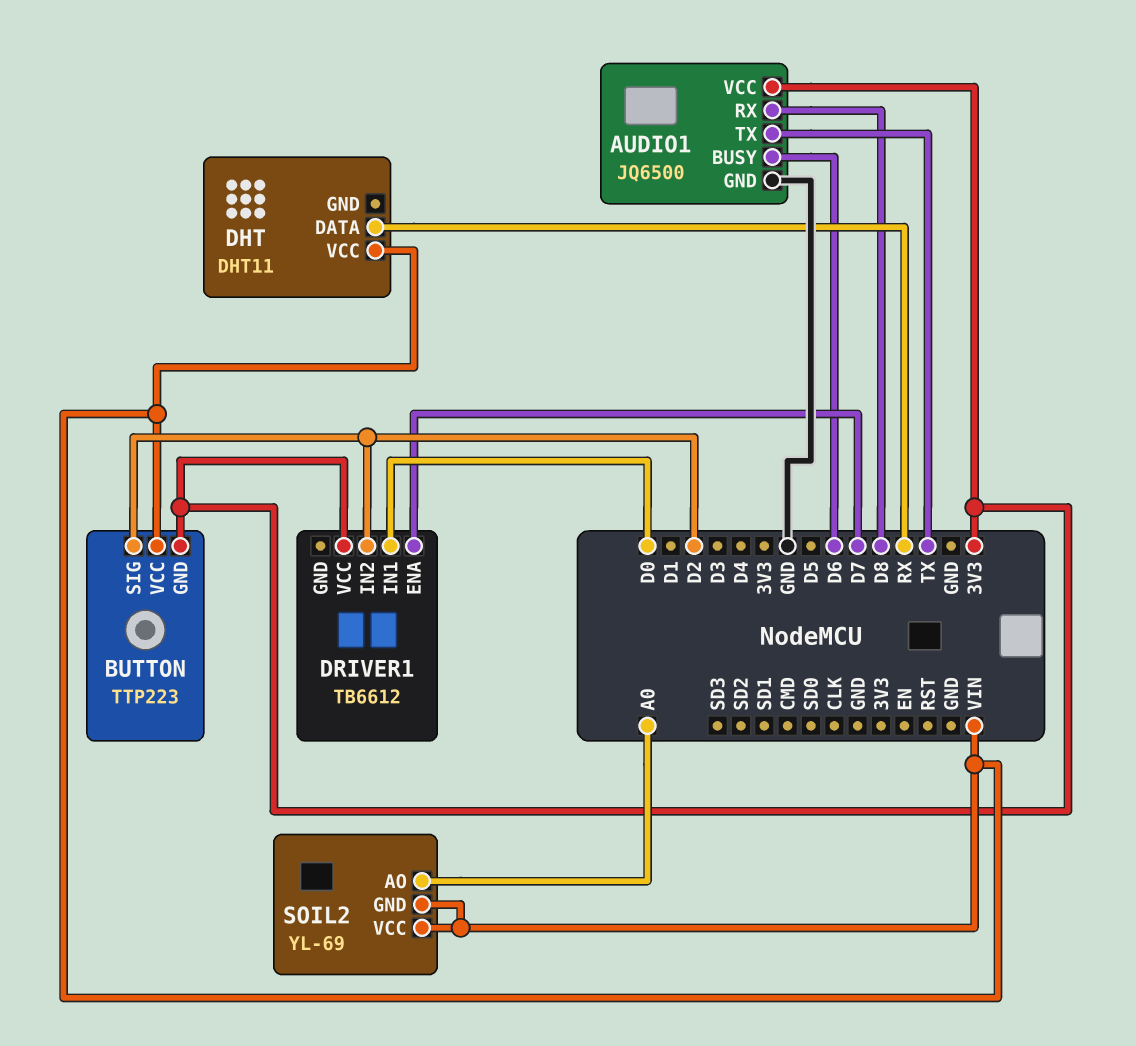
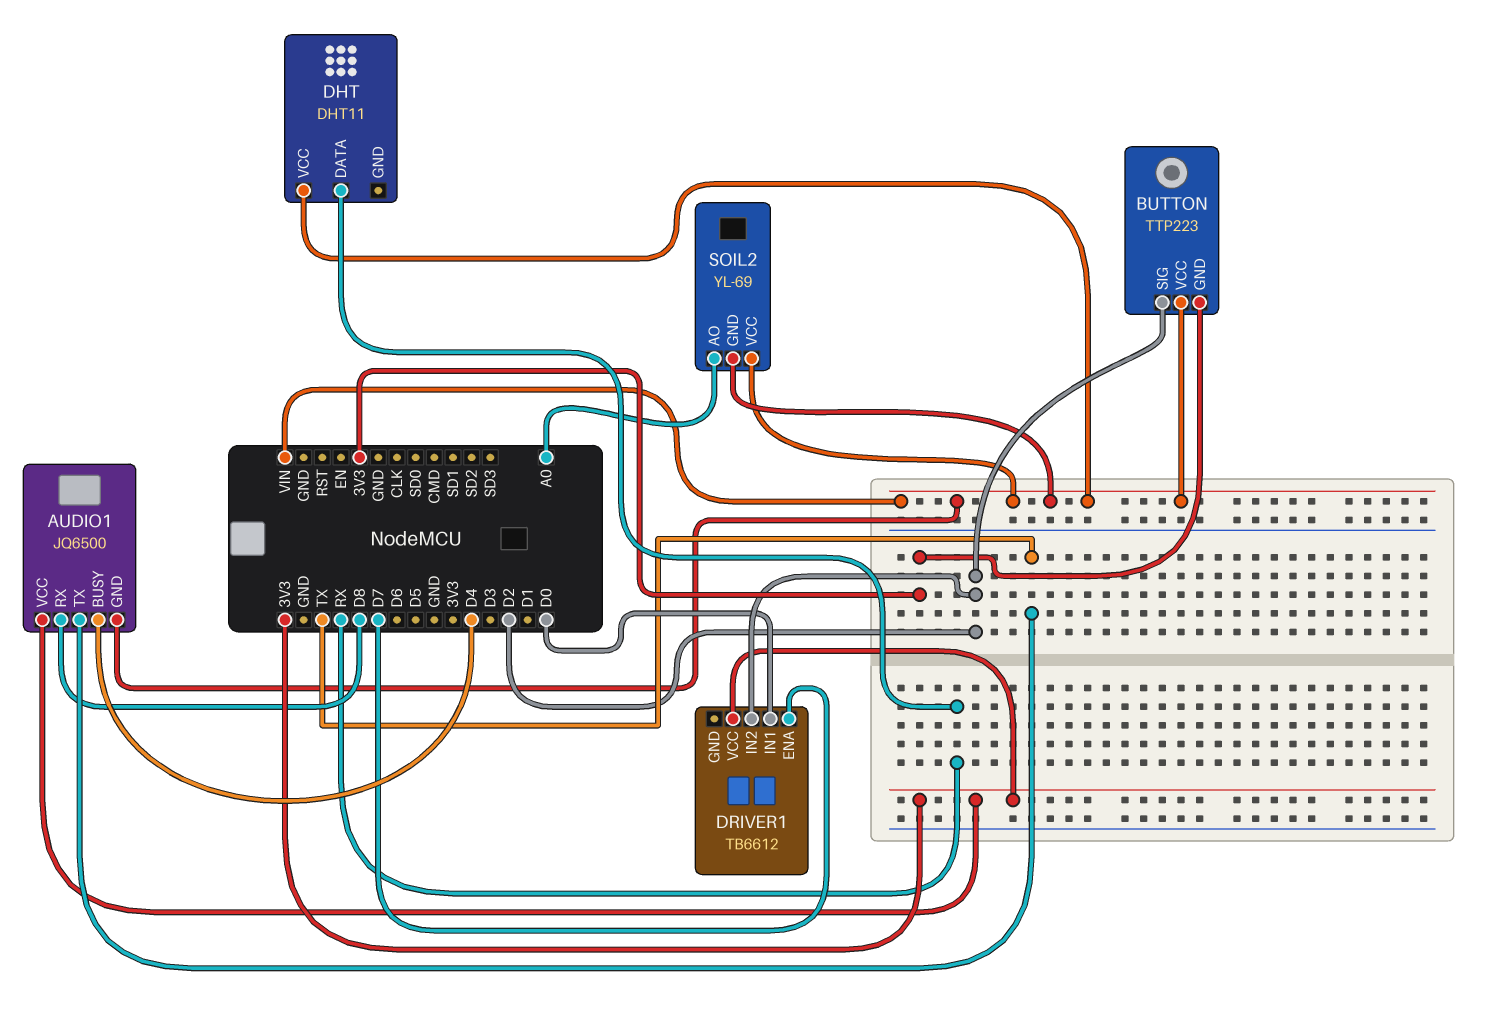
AUDIO1 pin BUSY: D6 -> D4
AUDIO1 pin GND: GND -> VIN

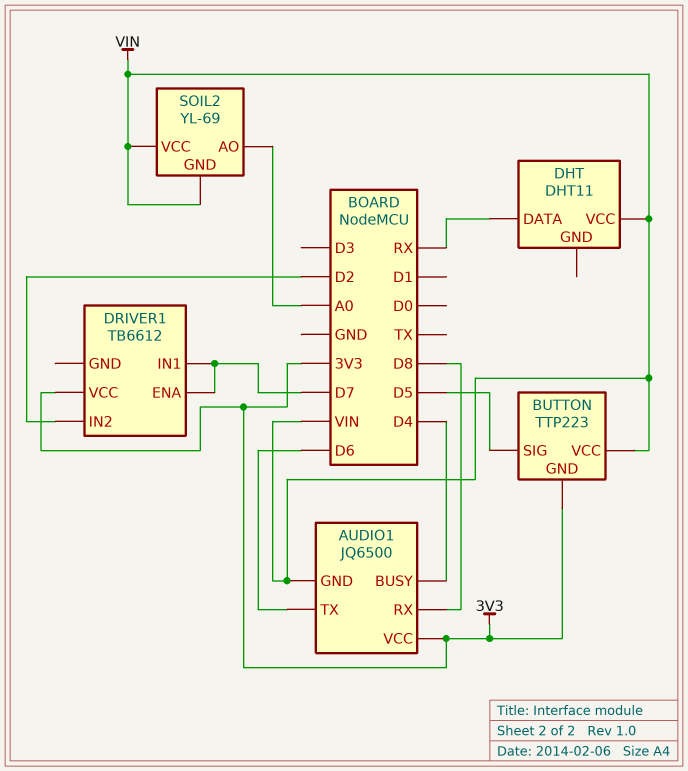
AUDIO1 pin TX: TX -> D6
BUTTON pin SIG: D2 -> D5
DRIVER1 pin IN1: D0 -> D7

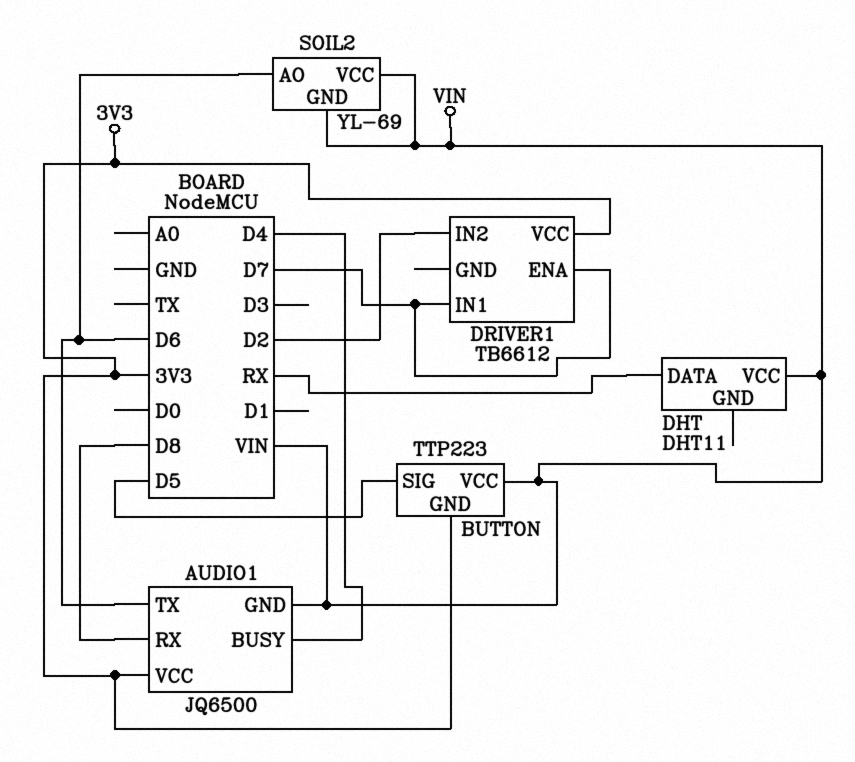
SOIL2 pin AO: A0 -> D6

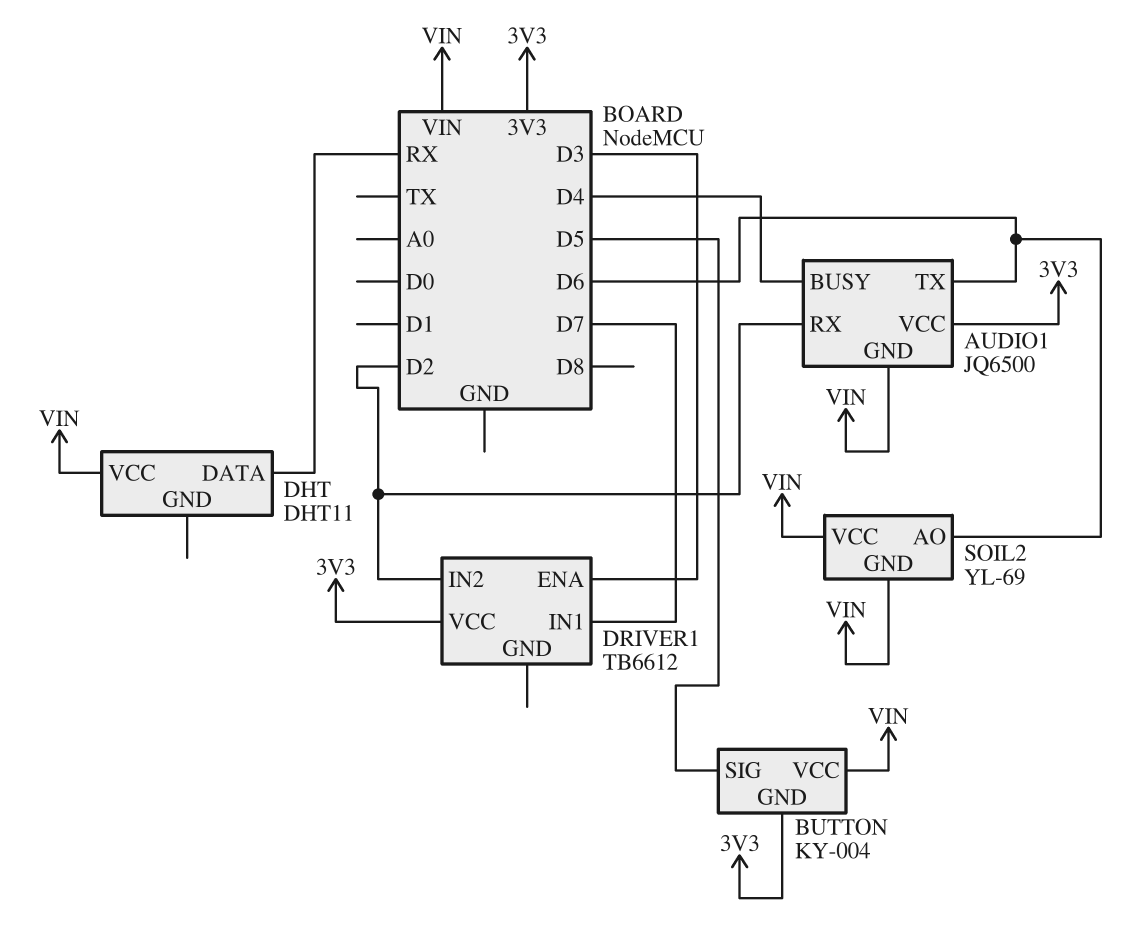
AUDIO1 pin RX: D8 -> D2
BUTTON: TTP223 -> KY-004
DRIVER1 pin ENA: D7 -> D3

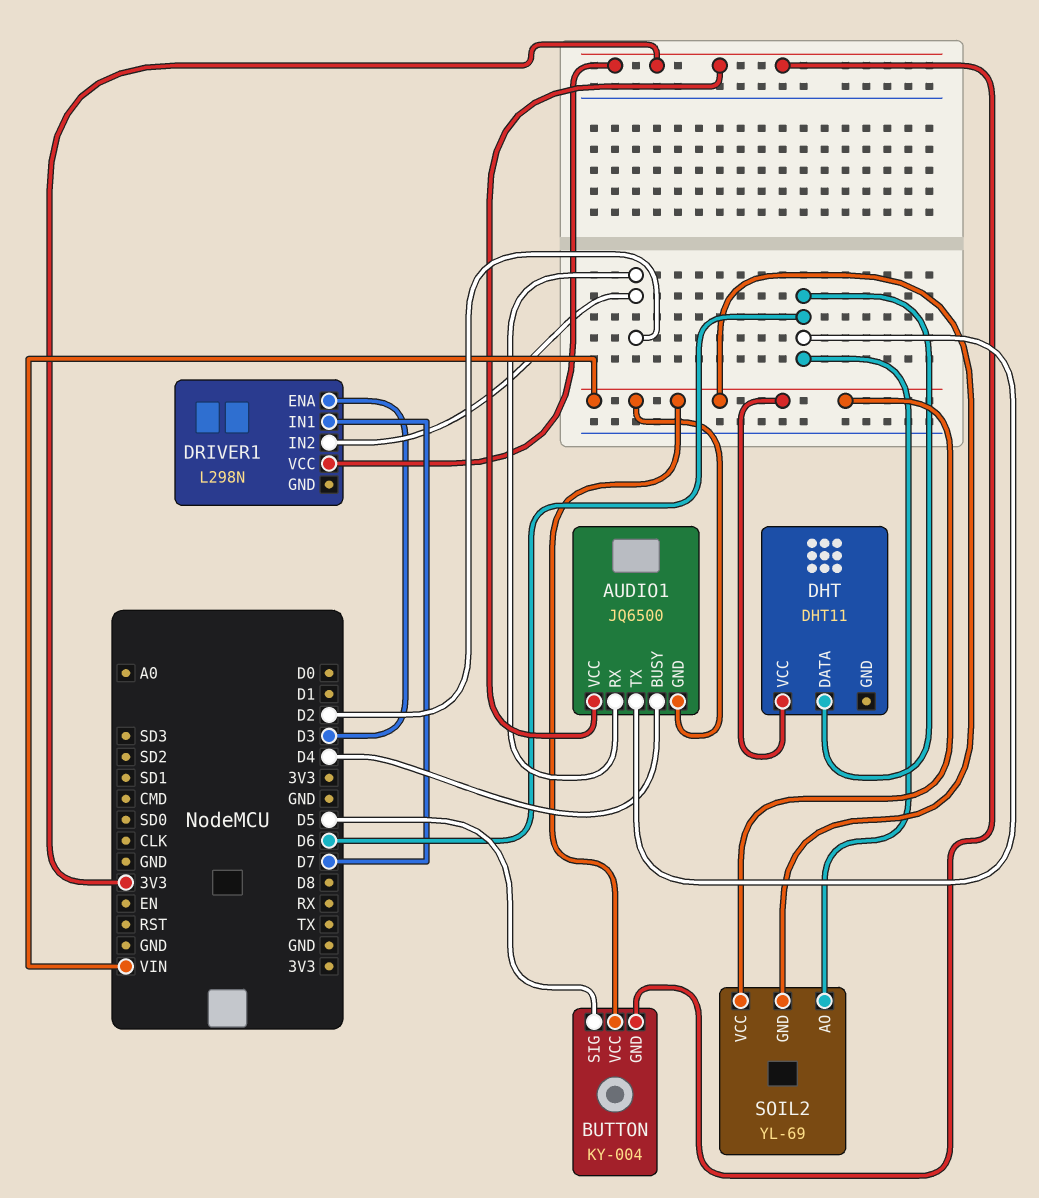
DHT pin DATA: RX -> D6
DRIVER1: TB6612 -> L298N

